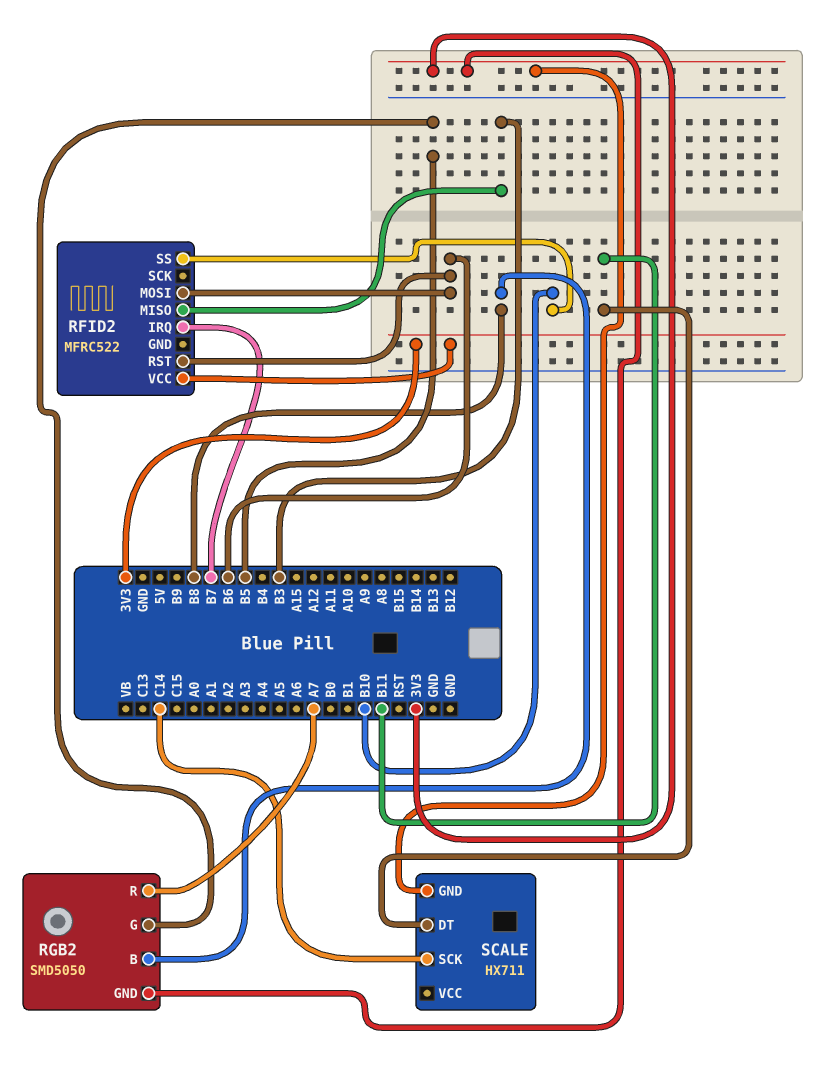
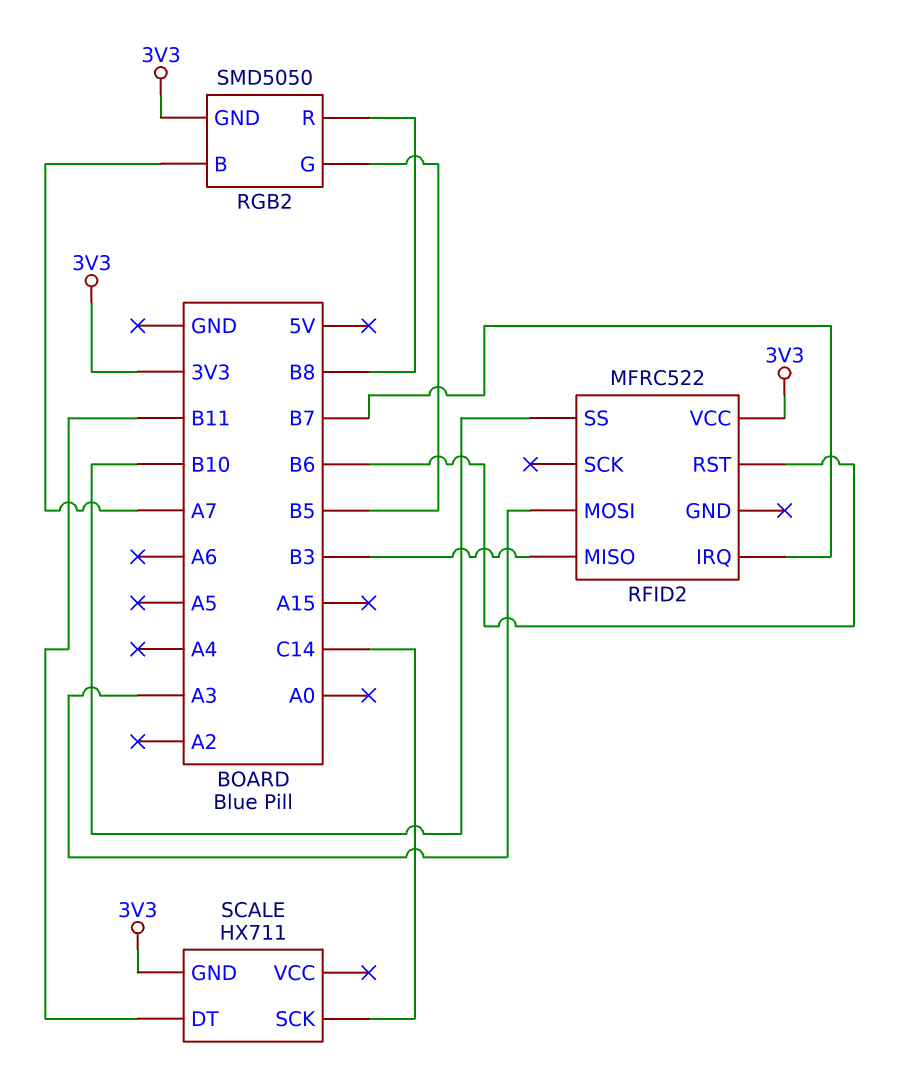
RFID2 pin MOSI: B6 -> A3
RGB2 pin B: B8 -> A7
RGB2 pin R: A7 -> B8

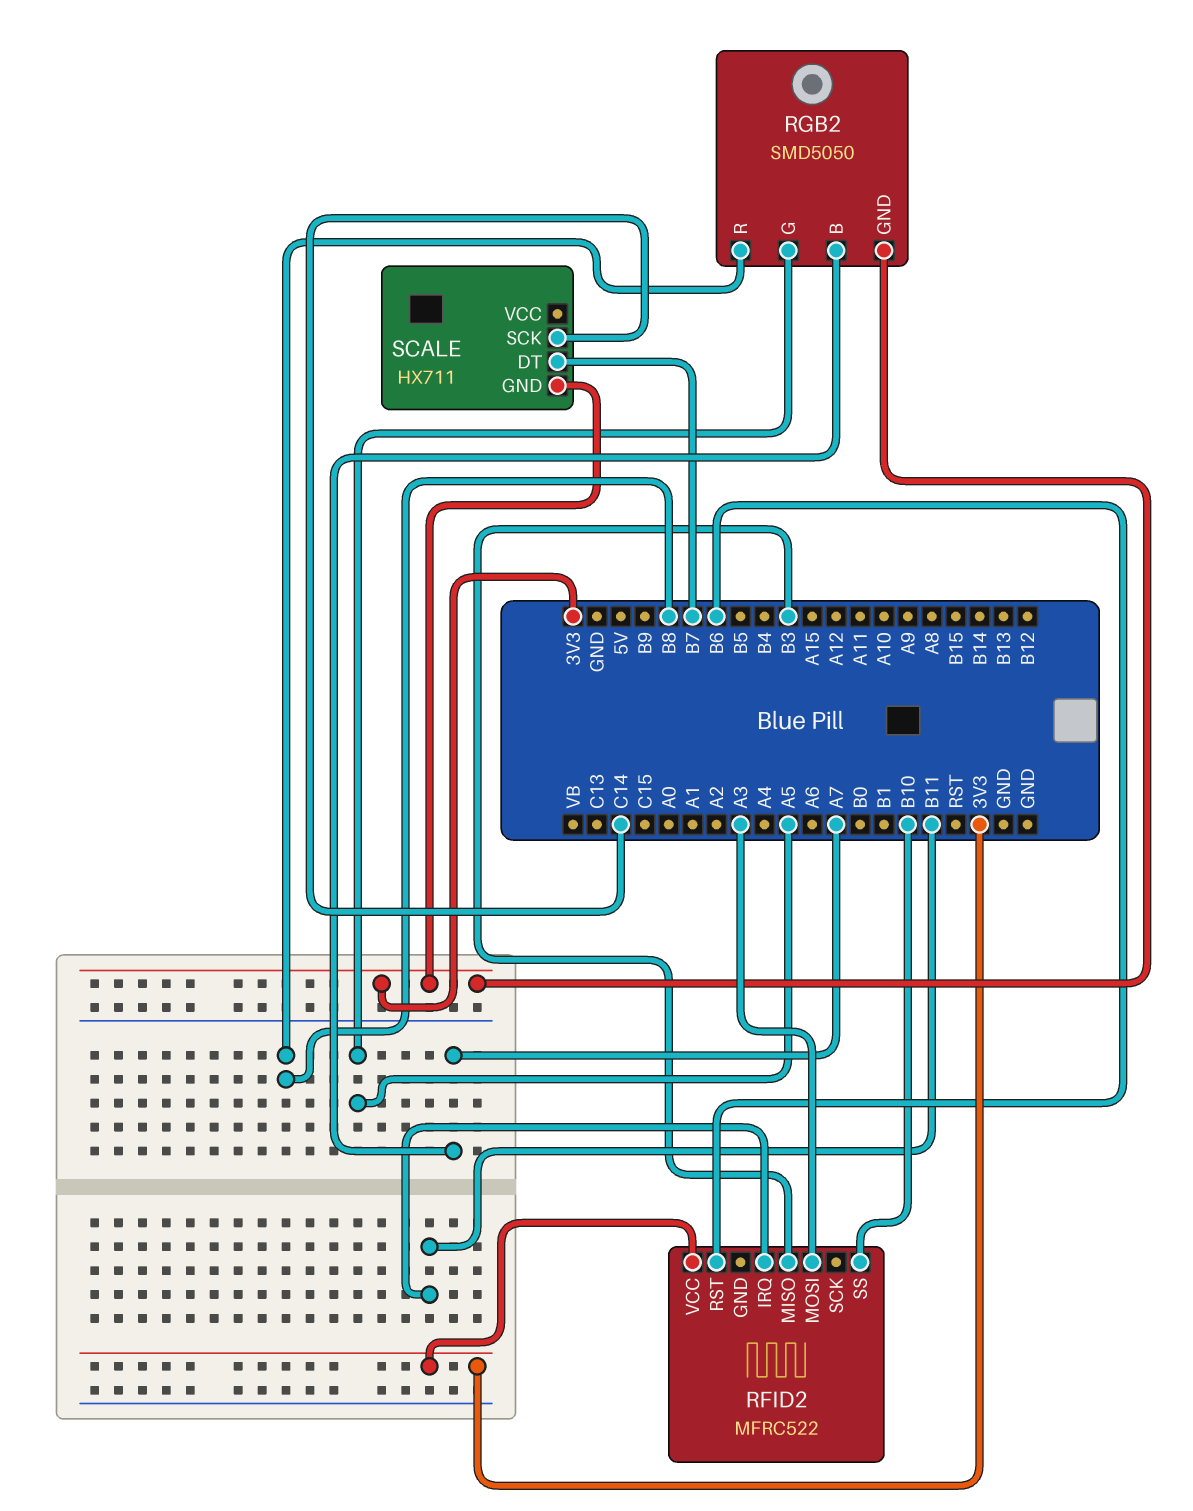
RFID2 pin IRQ: B7 -> B11
RGB2 pin G: B5 -> A5
SCALE pin DT: B11 -> B7

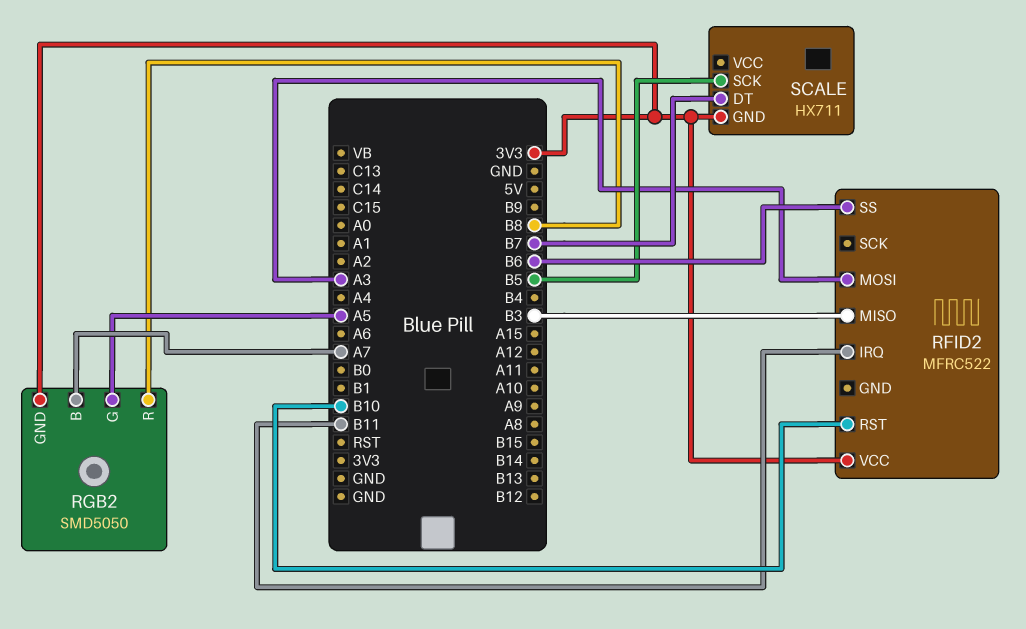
RFID2 pin RST: B6 -> B10
RFID2 pin SS: B10 -> B6
SCALE pin SCK: C14 -> B5

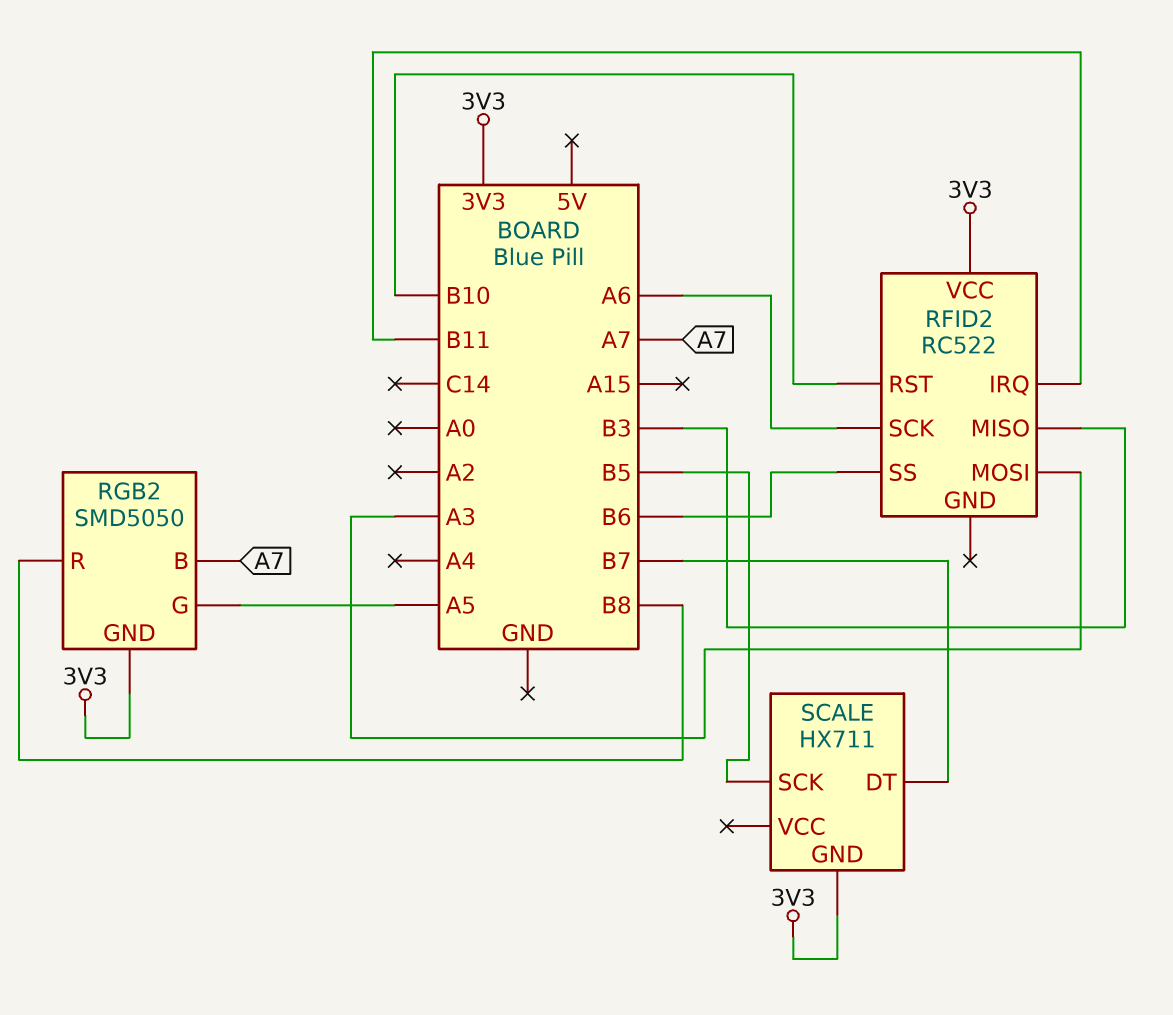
RFID2: MFRC522 -> RC522
RFID2 pin SCK: none -> A6

